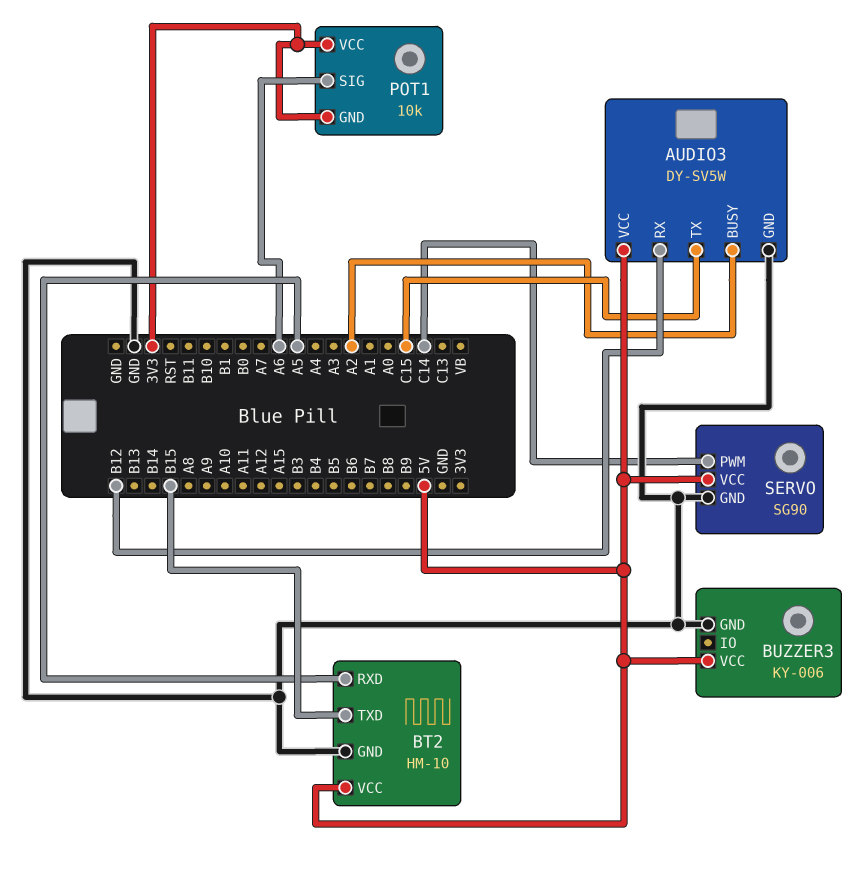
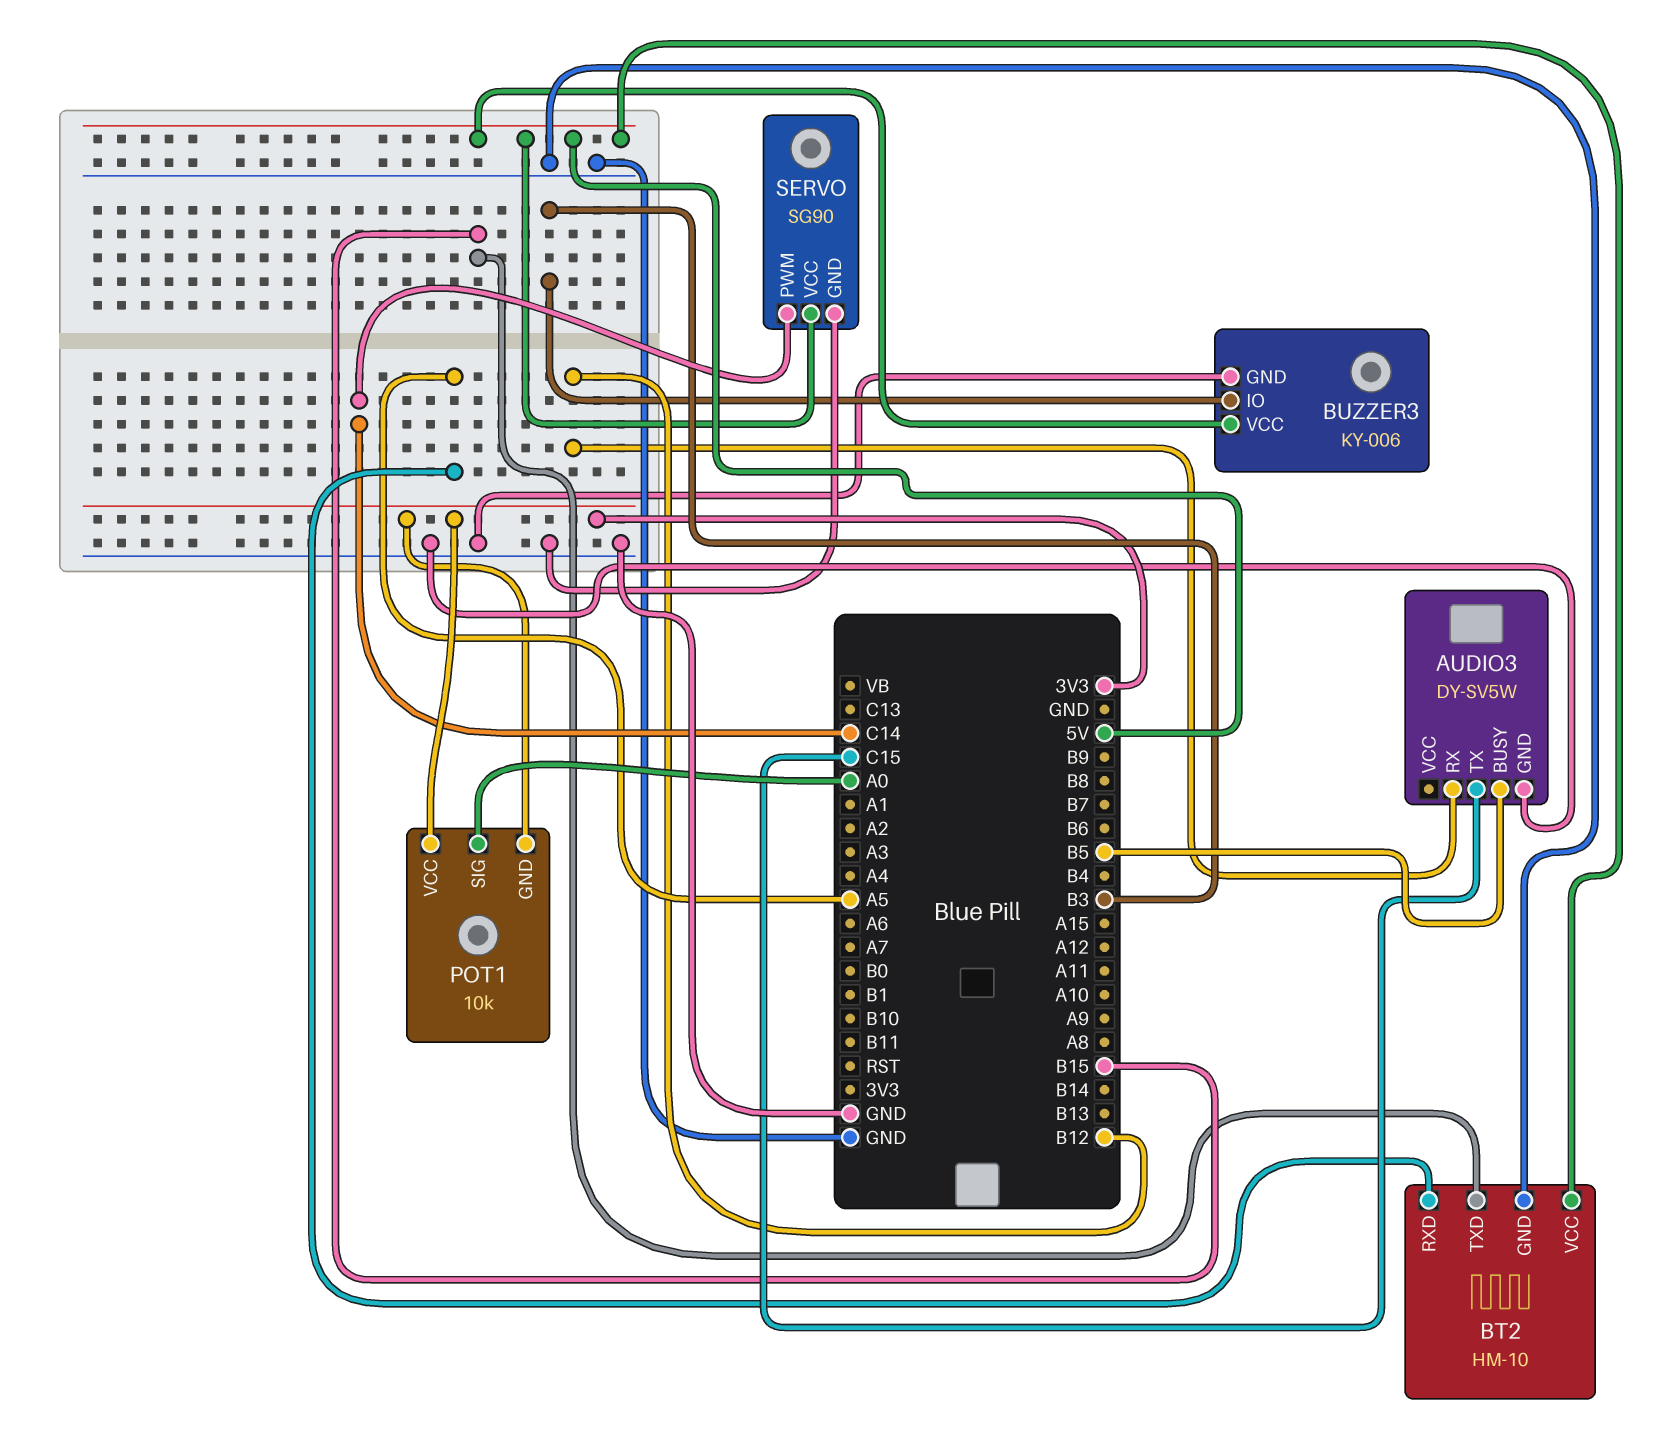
AUDIO3 pin BUSY: A2 -> B5
AUDIO3 pin VCC: 5V -> none
BUZZER3 pin IO: none -> B3
POT1 pin SIG: A6 -> A0

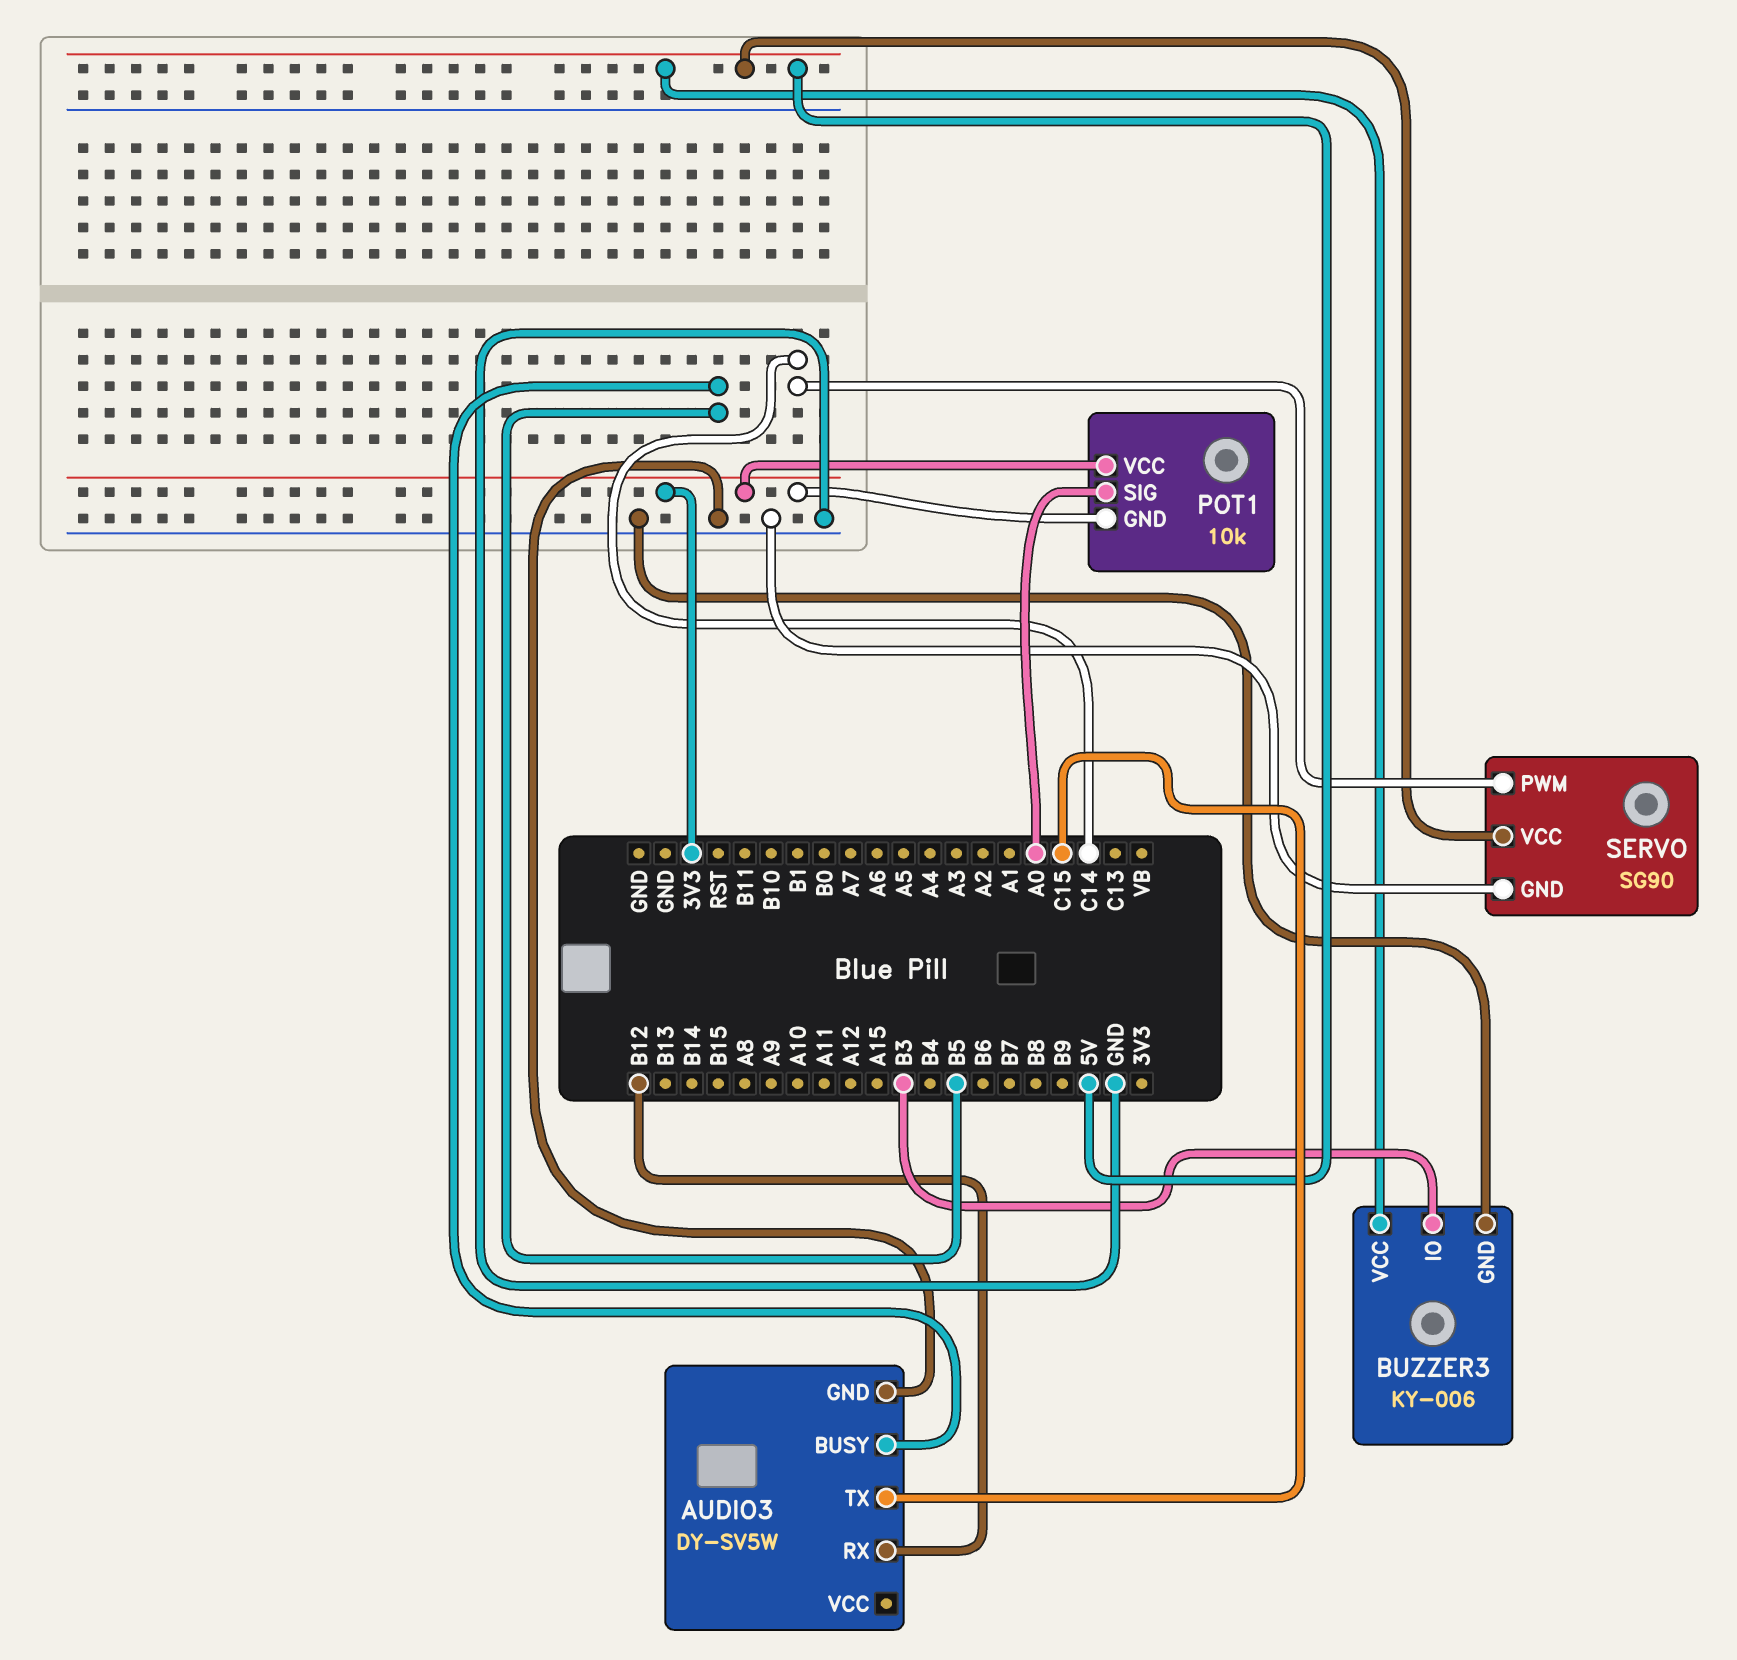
BT2: HM-10 -> none
BT2 pin GND: GND -> none
BT2 pin RXD: A5 -> none
BT2 pin TXD: B15 -> none
BT2 pin VCC: 5V -> none

